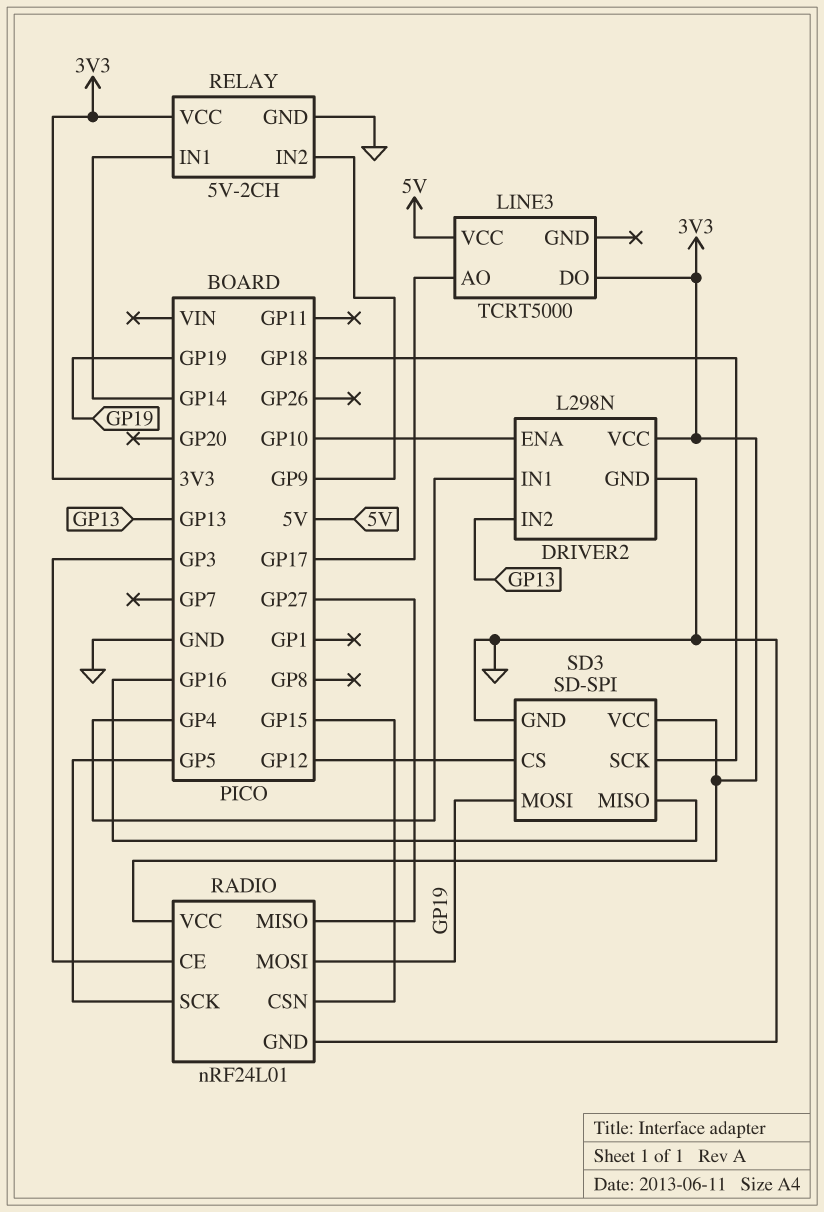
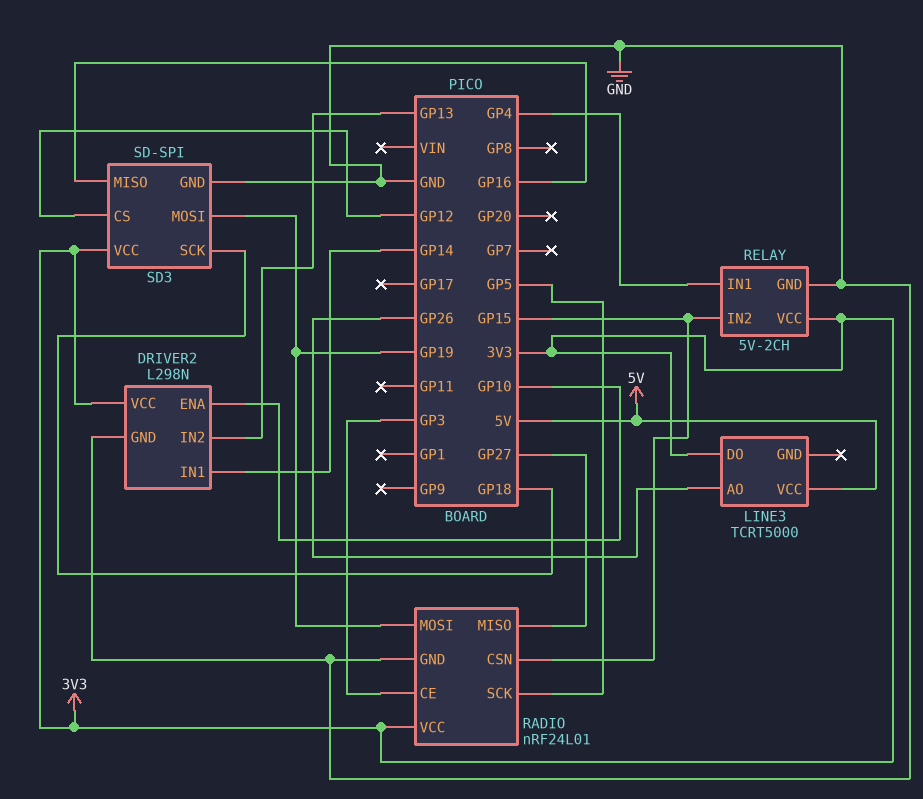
DRIVER2 pin IN1: GP4 -> GP14
LINE3 pin AO: GP17 -> GP26
RELAY pin IN1: GP14 -> GP4
RELAY pin IN2: GP9 -> GP15

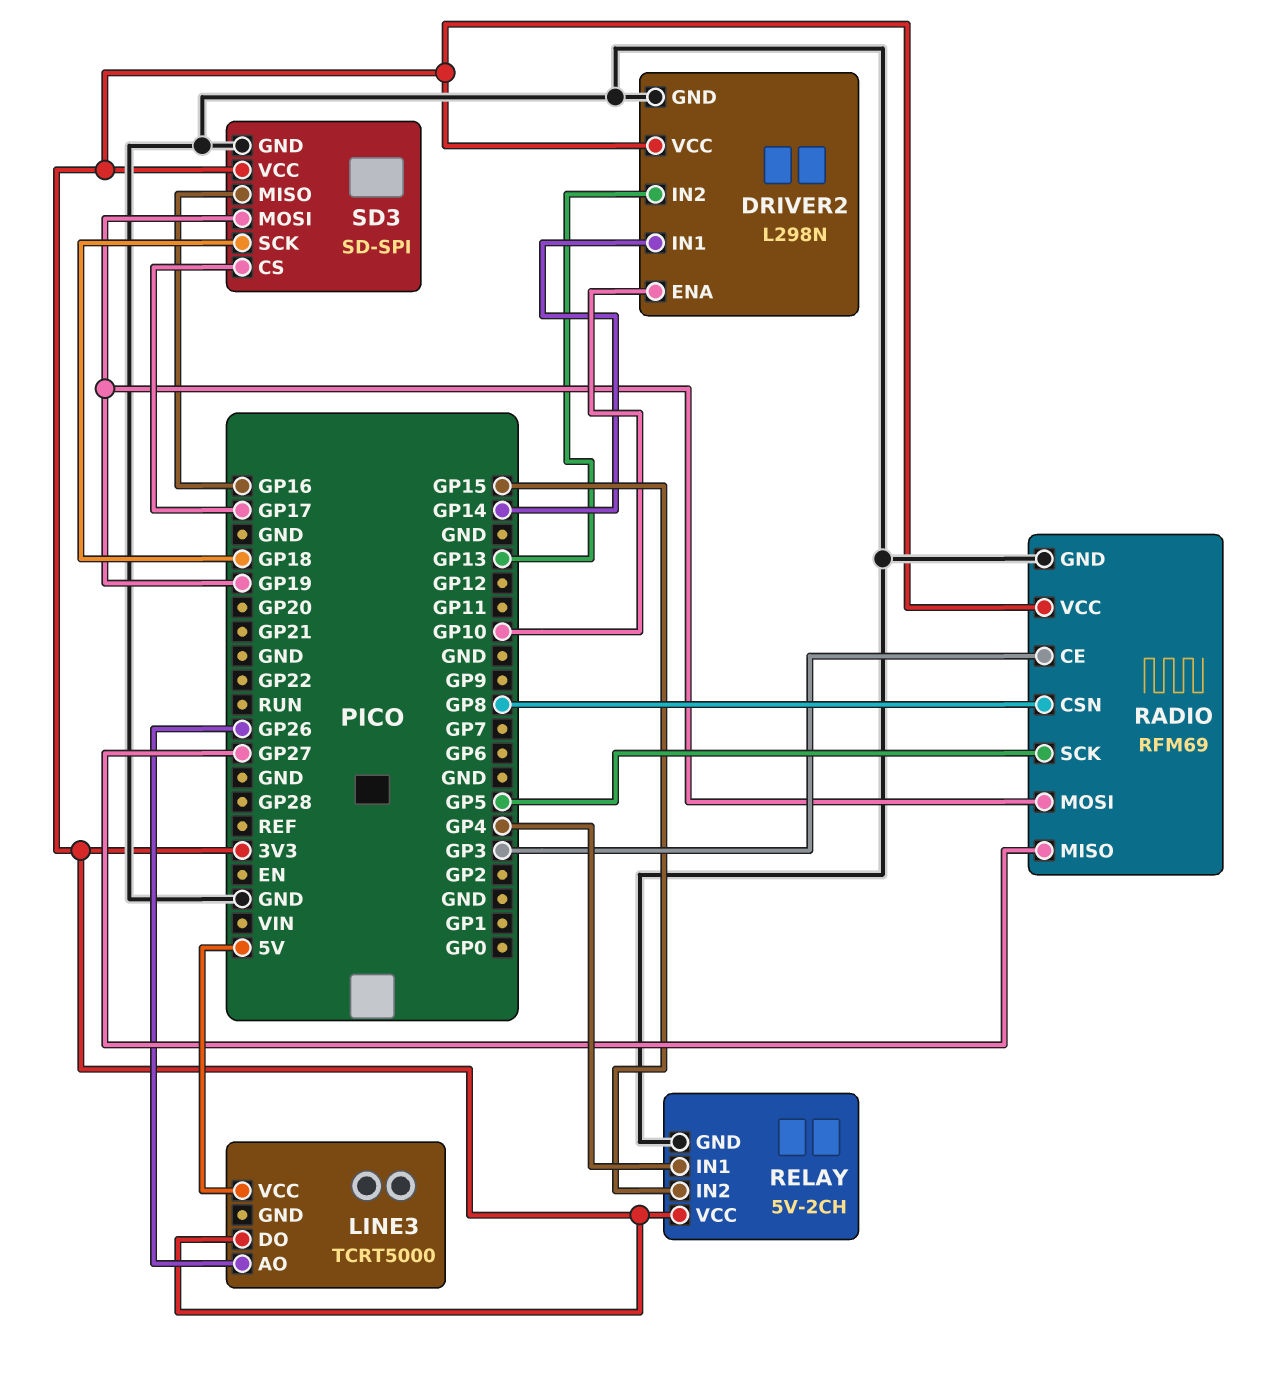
RADIO: nRF24L01 -> RFM69
RADIO pin CSN: GP15 -> GP8
SD3 pin CS: GP12 -> GP17

